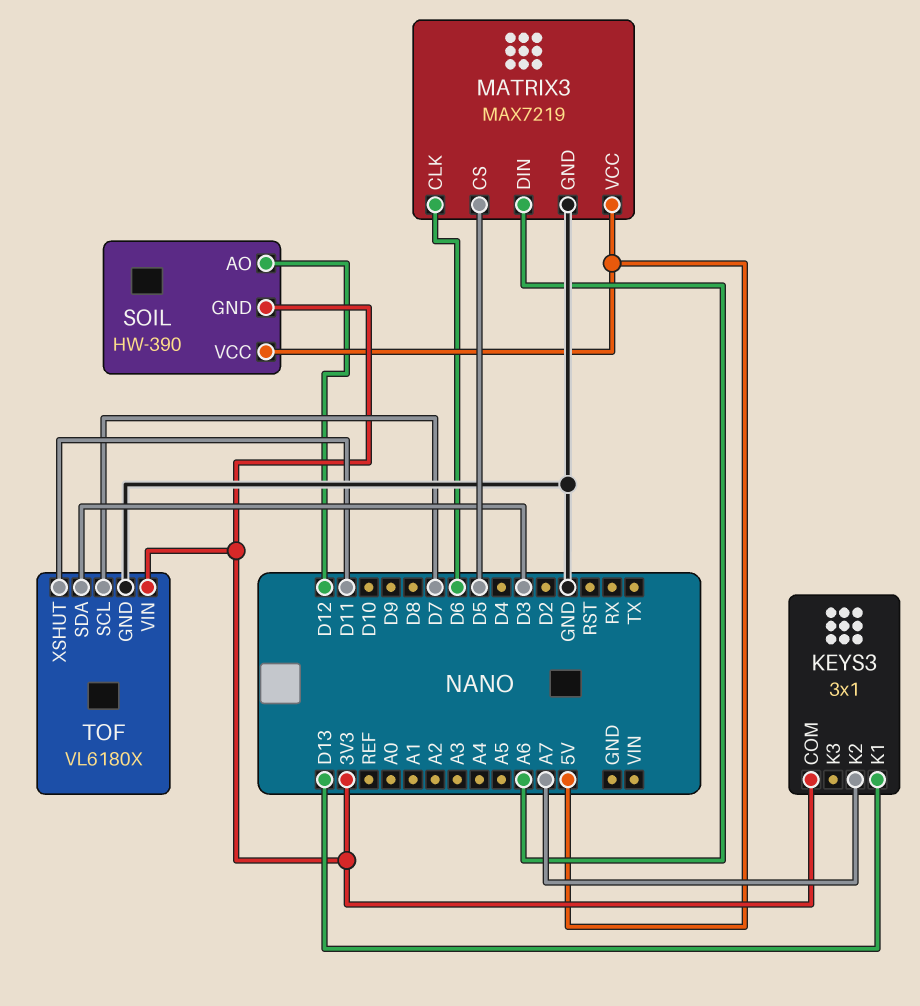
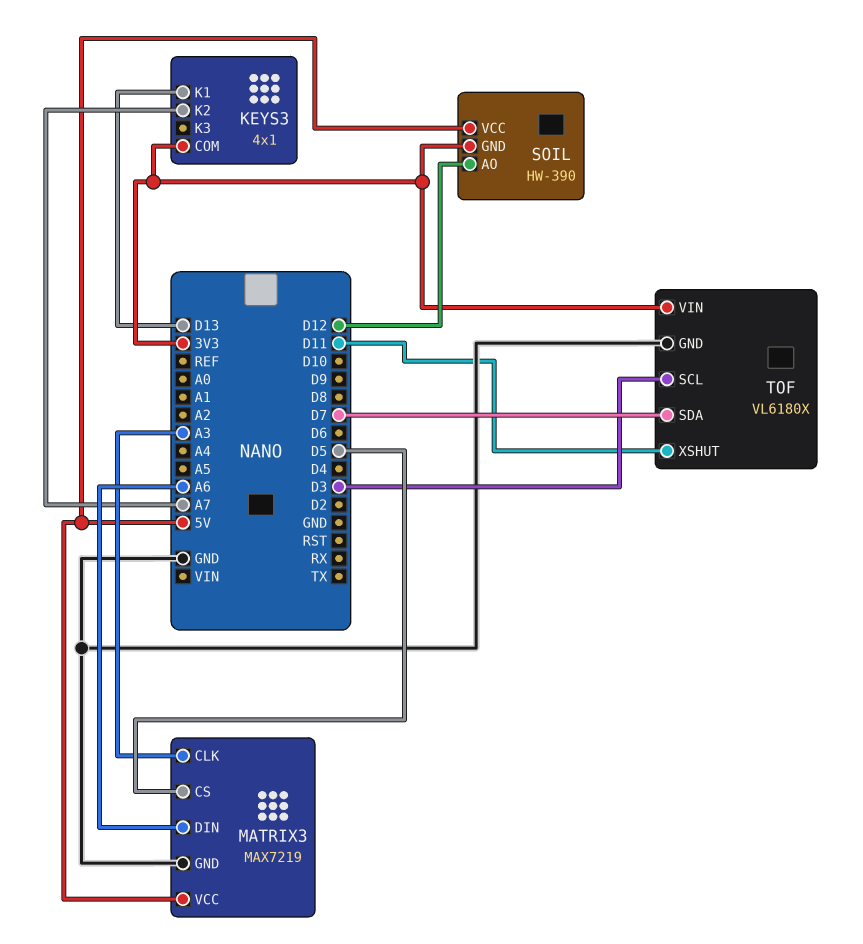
KEYS3: 3x1 -> 4x1
MATRIX3 pin CLK: D6 -> A3
TOF pin SCL: D7 -> D3
TOF pin SDA: D3 -> D7

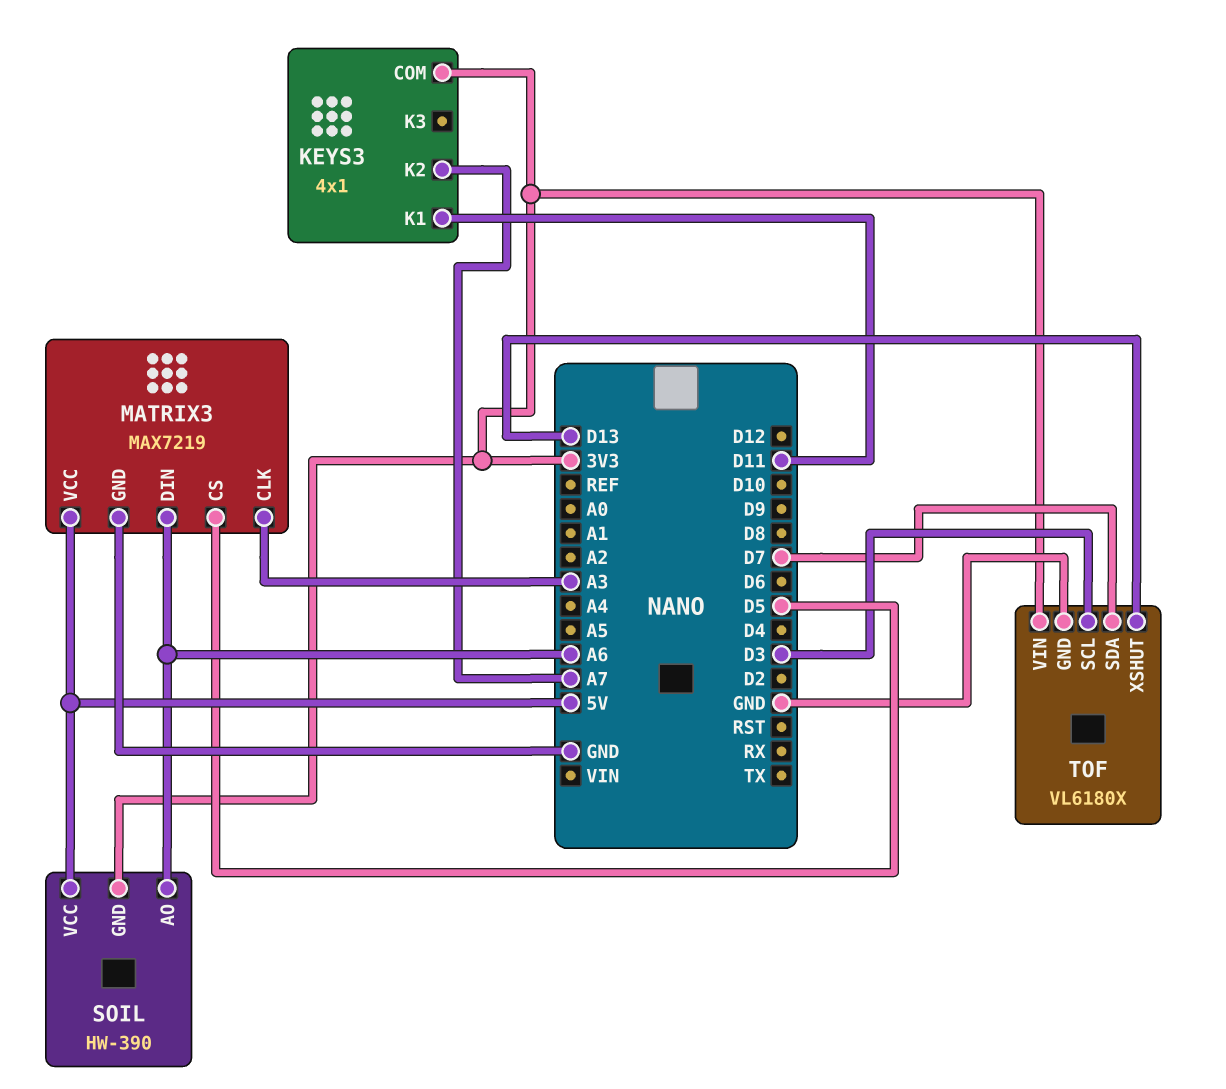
KEYS3 pin K1: D13 -> D11
SOIL pin AO: D12 -> A6
TOF pin XSHUT: D11 -> D13

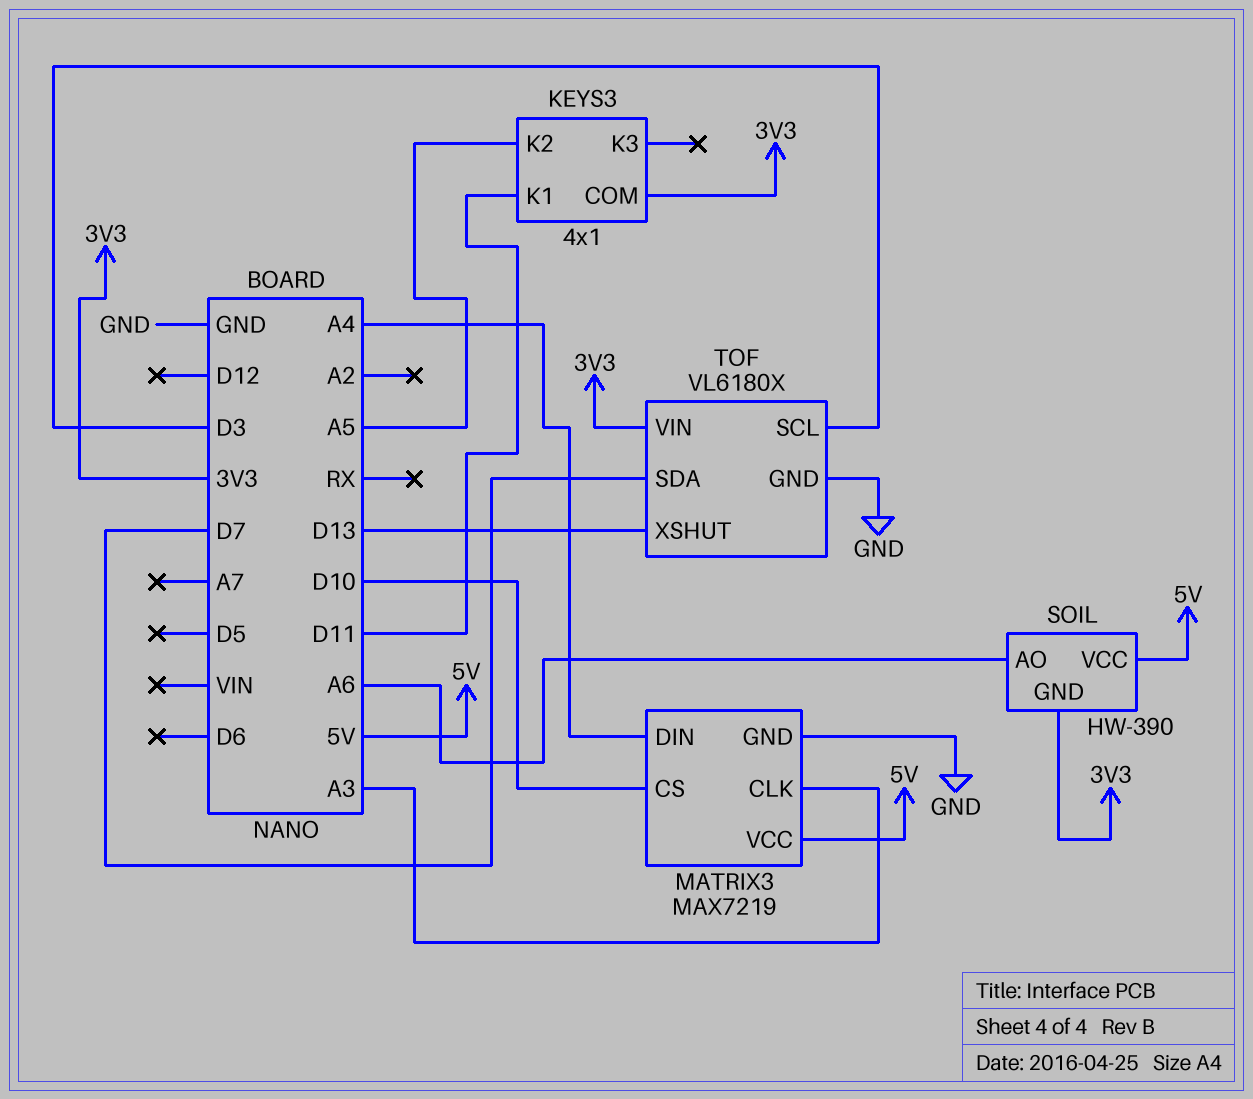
KEYS3 pin K2: A7 -> A5
MATRIX3 pin CS: D5 -> D10
MATRIX3 pin DIN: A6 -> A4

